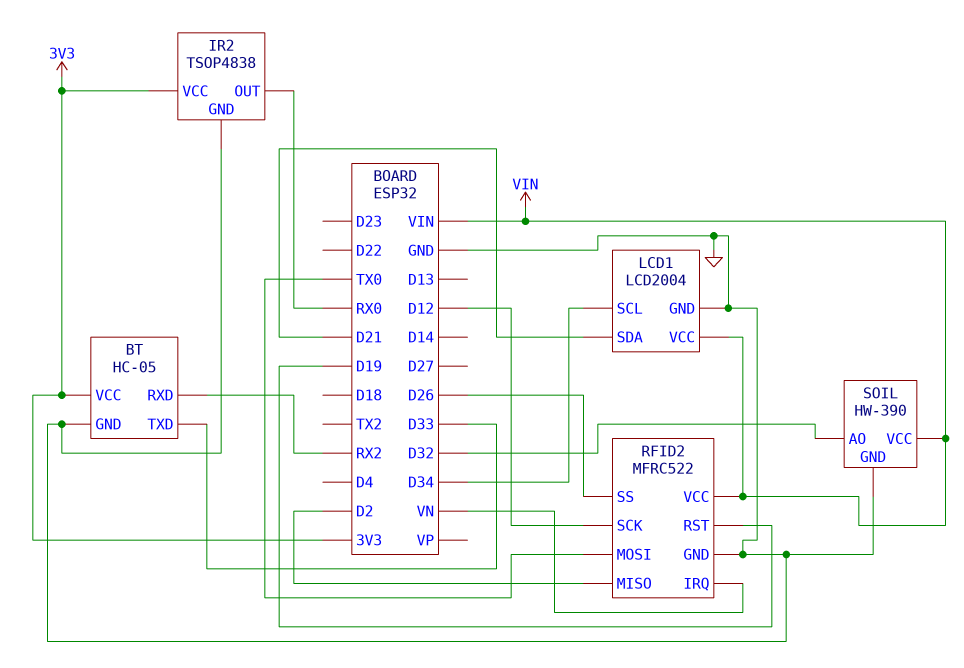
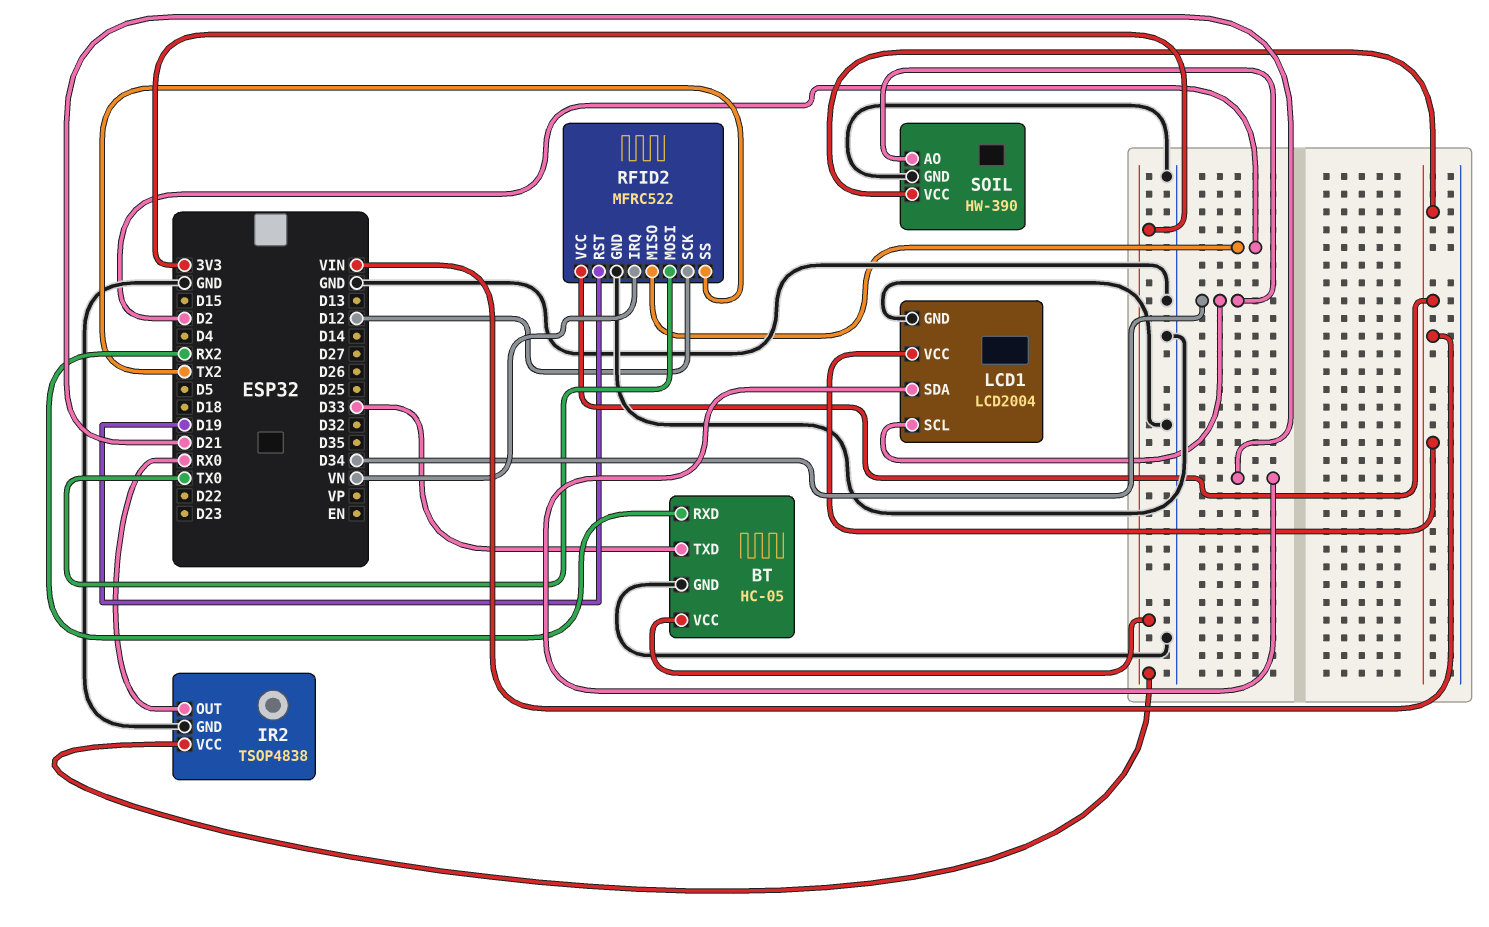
RFID2 pin SS: D26 -> TX2
SOIL pin AO: D32 -> D34

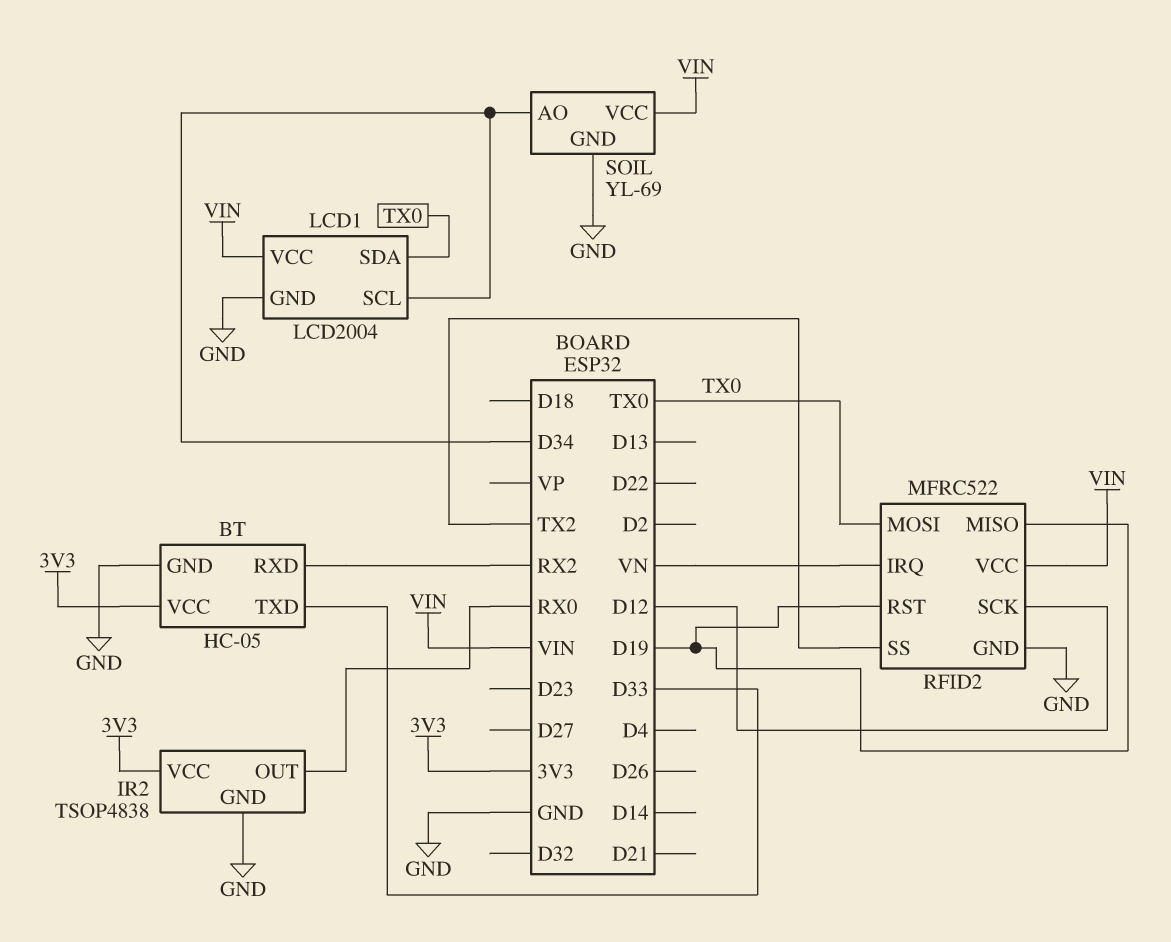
LCD1 pin SDA: D21 -> TX0
RFID2 pin MISO: D2 -> D19
SOIL: HW-390 -> YL-69

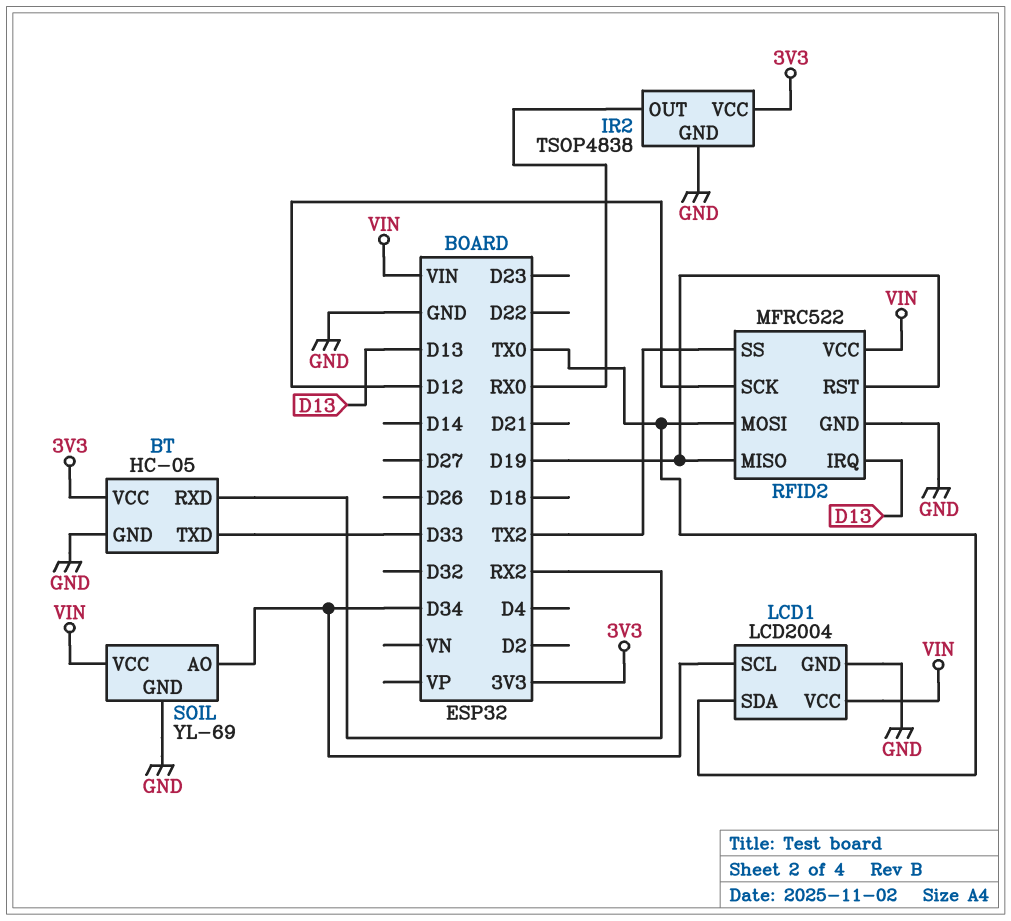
RFID2 pin IRQ: VN -> D13

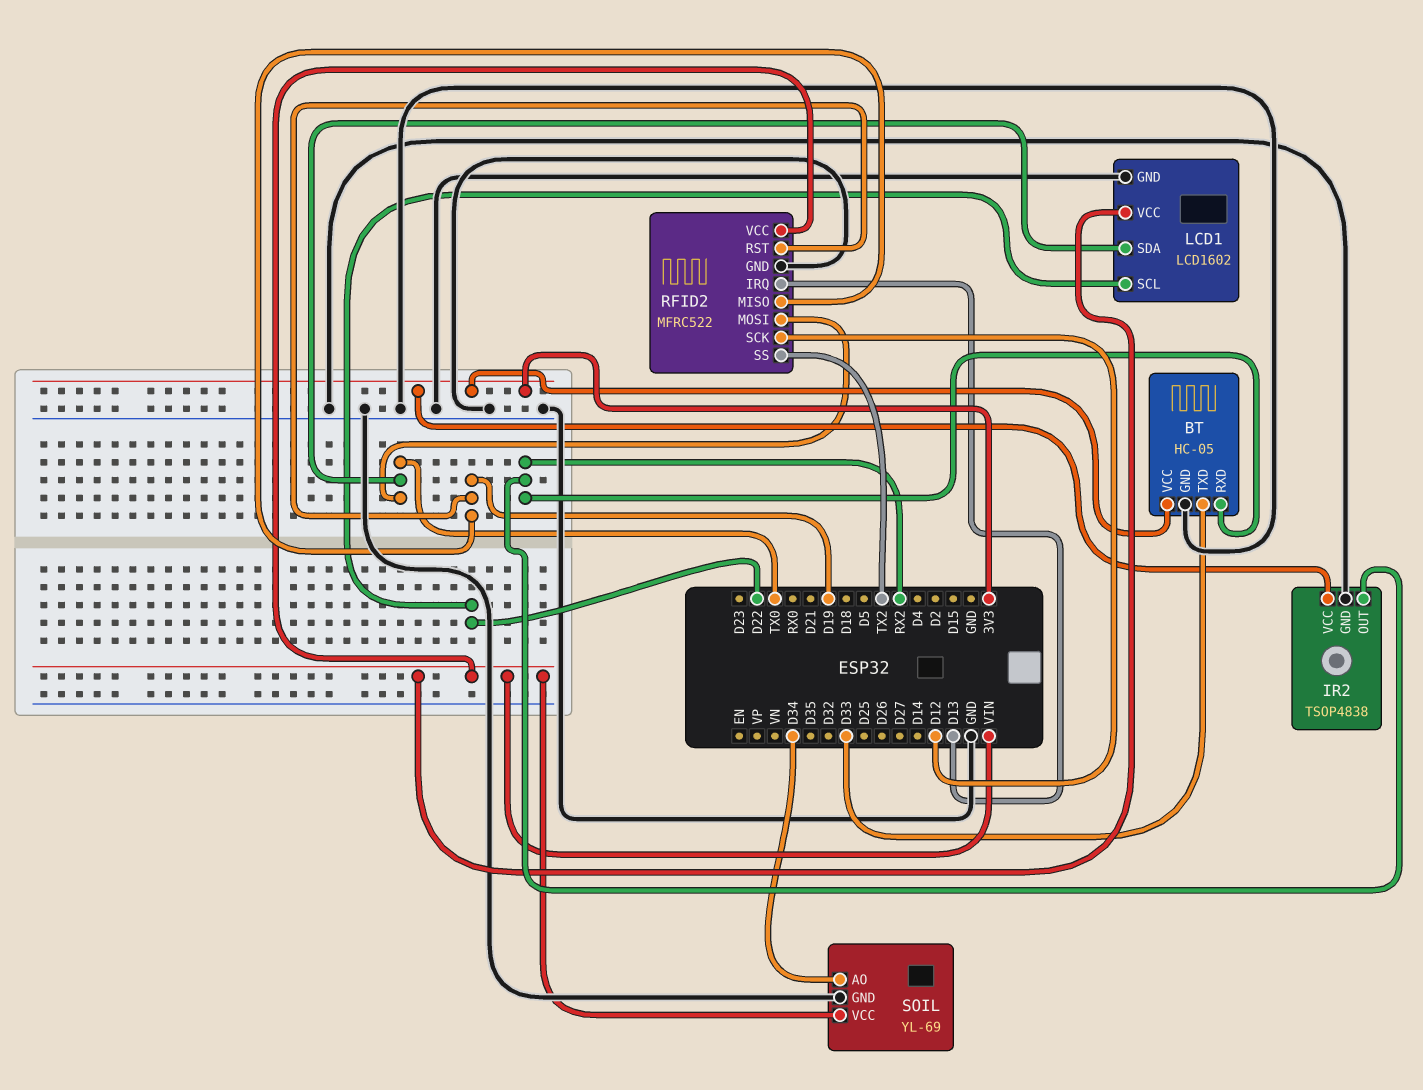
IR2 pin OUT: RX0 -> RX2
LCD1: LCD2004 -> LCD1602
LCD1 pin SCL: D34 -> D22

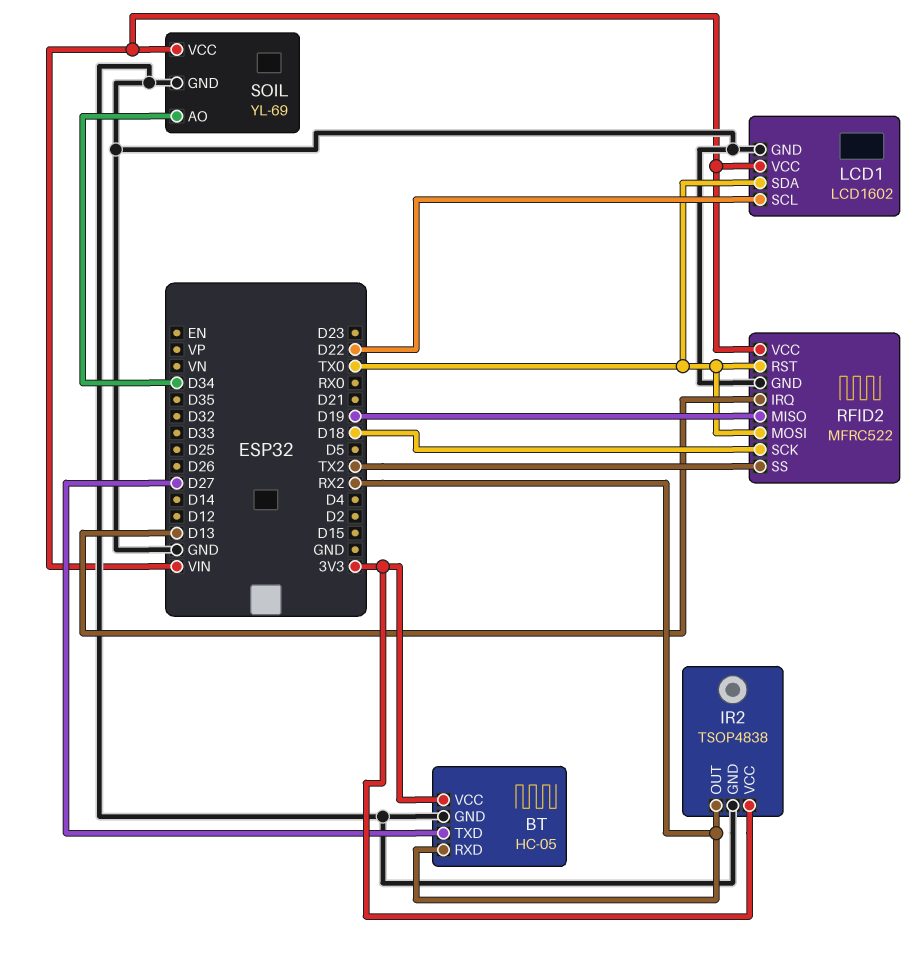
BT pin TXD: D33 -> D27
RFID2 pin RST: D19 -> TX0
RFID2 pin SCK: D12 -> D18

